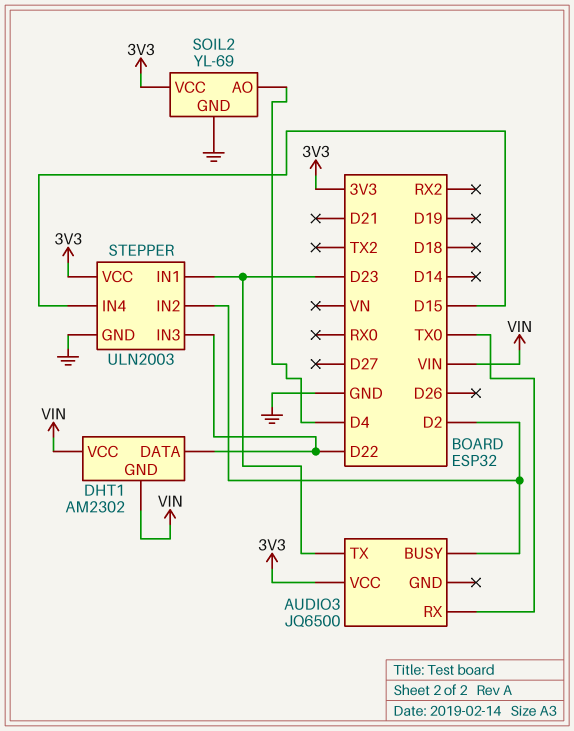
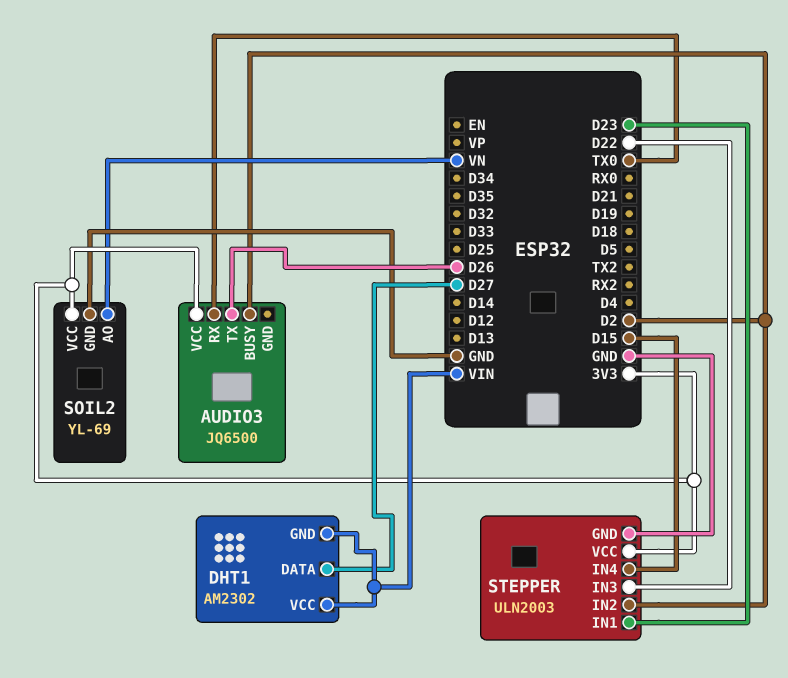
AUDIO3 pin TX: D23 -> D26
DHT1 pin DATA: D22 -> D27
SOIL2 pin AO: D4 -> VN

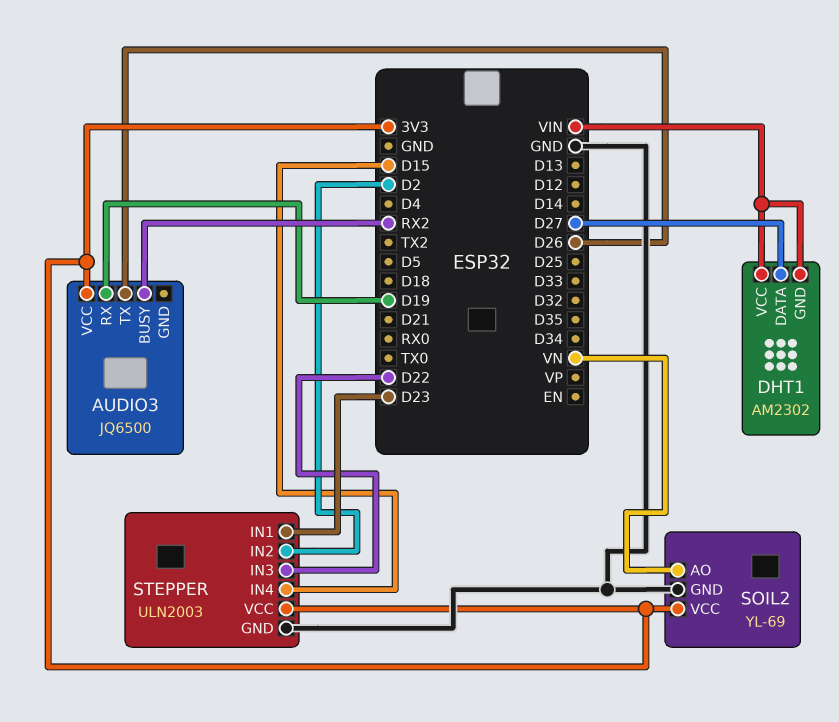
AUDIO3 pin BUSY: D2 -> RX2
AUDIO3 pin RX: TX0 -> D19

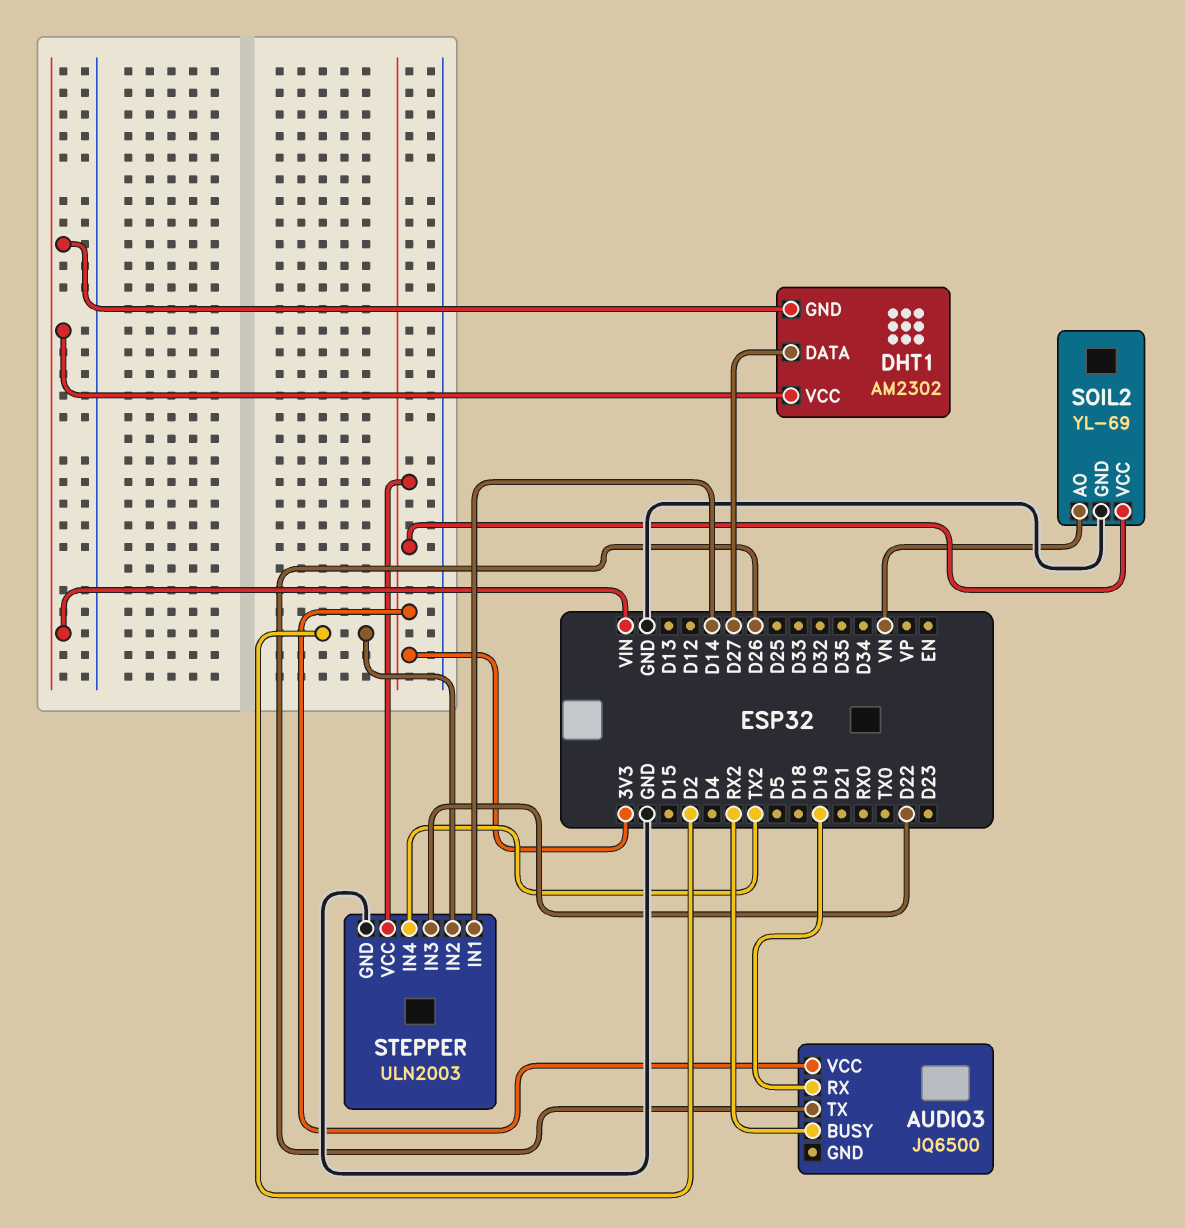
STEPPER pin IN1: D23 -> D14
STEPPER pin IN4: D15 -> TX2

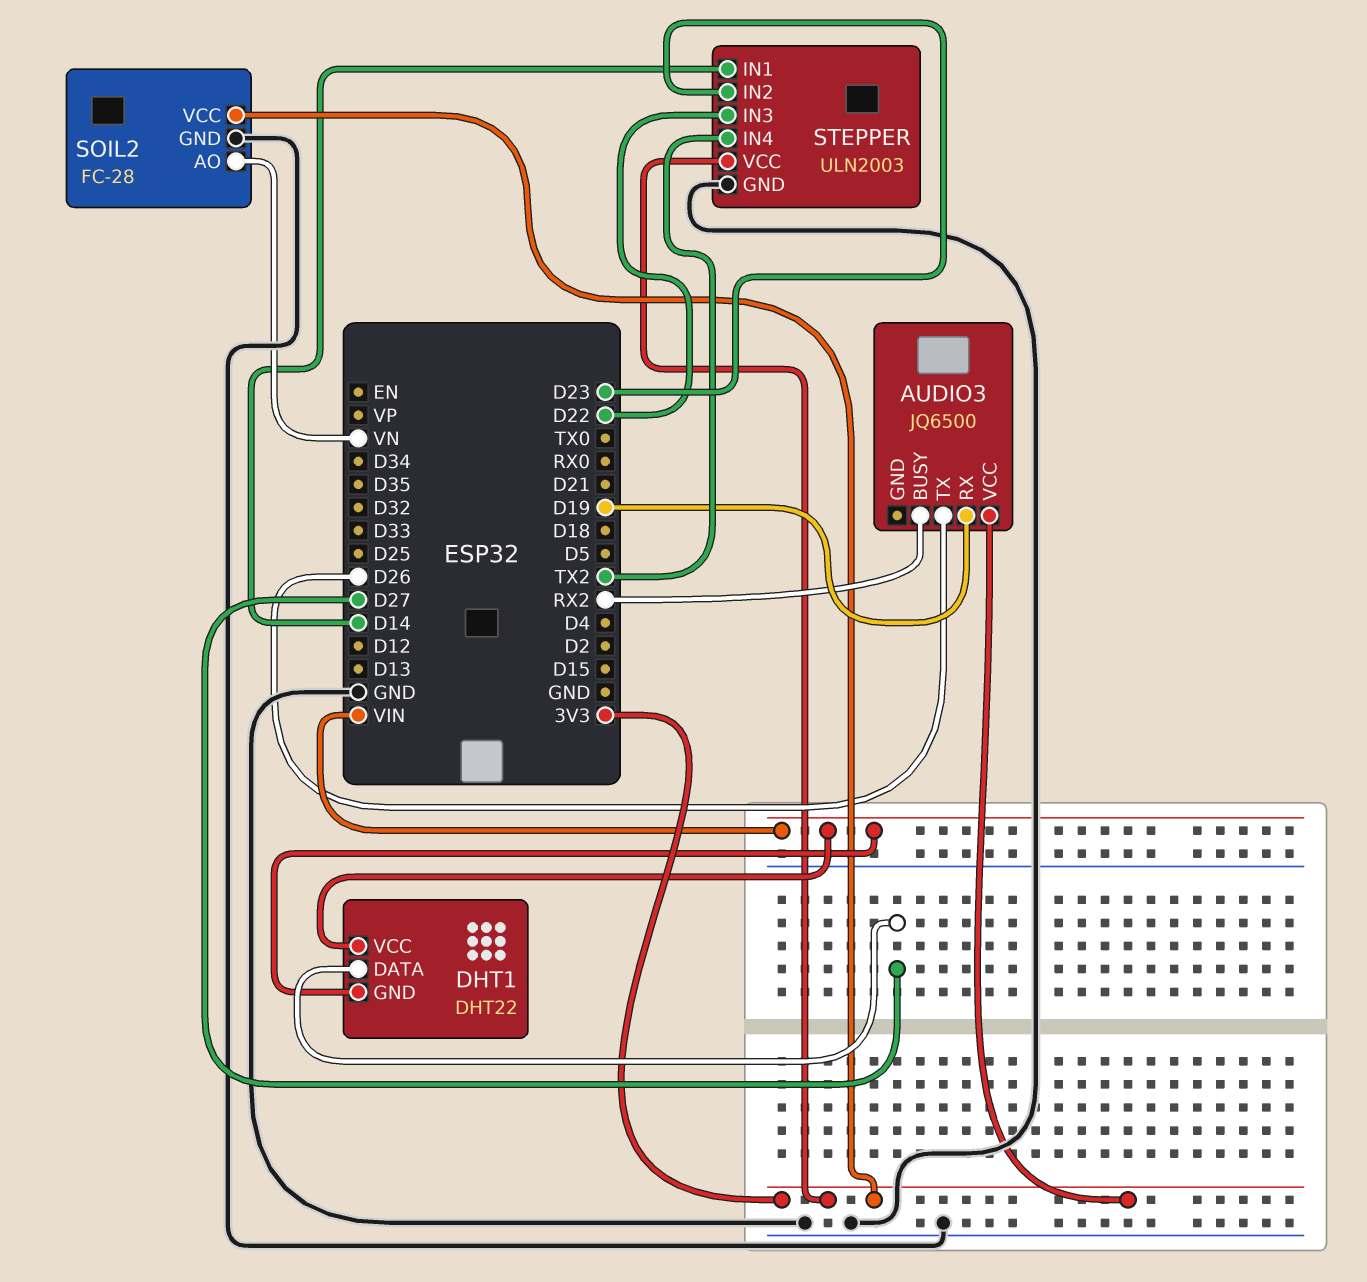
DHT1: AM2302 -> DHT22
SOIL2: YL-69 -> FC-28
STEPPER pin IN2: D2 -> D23

